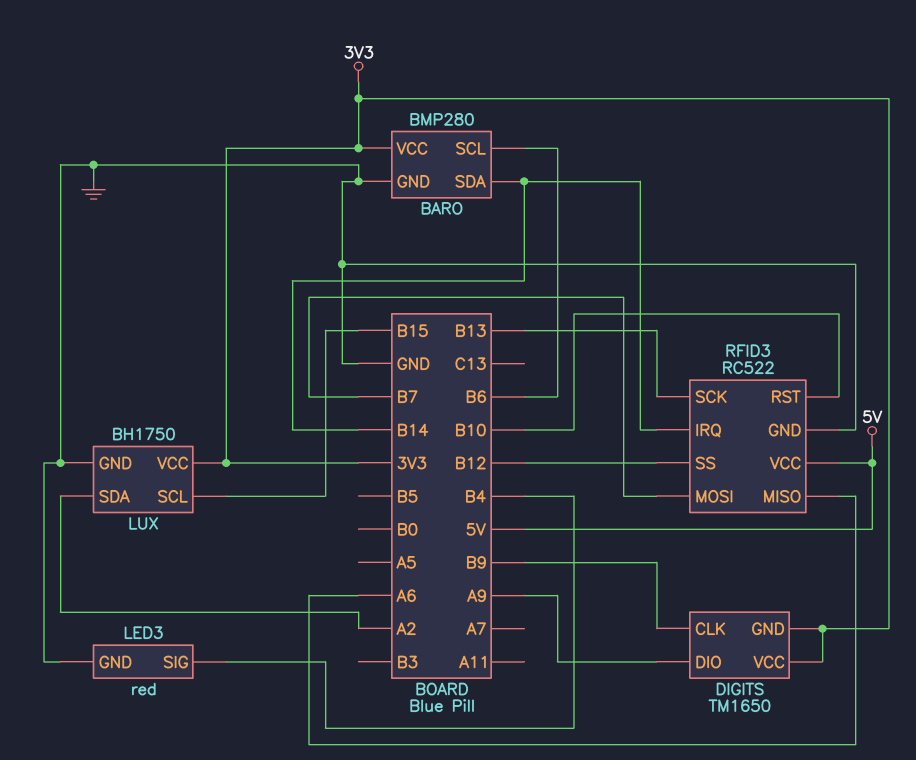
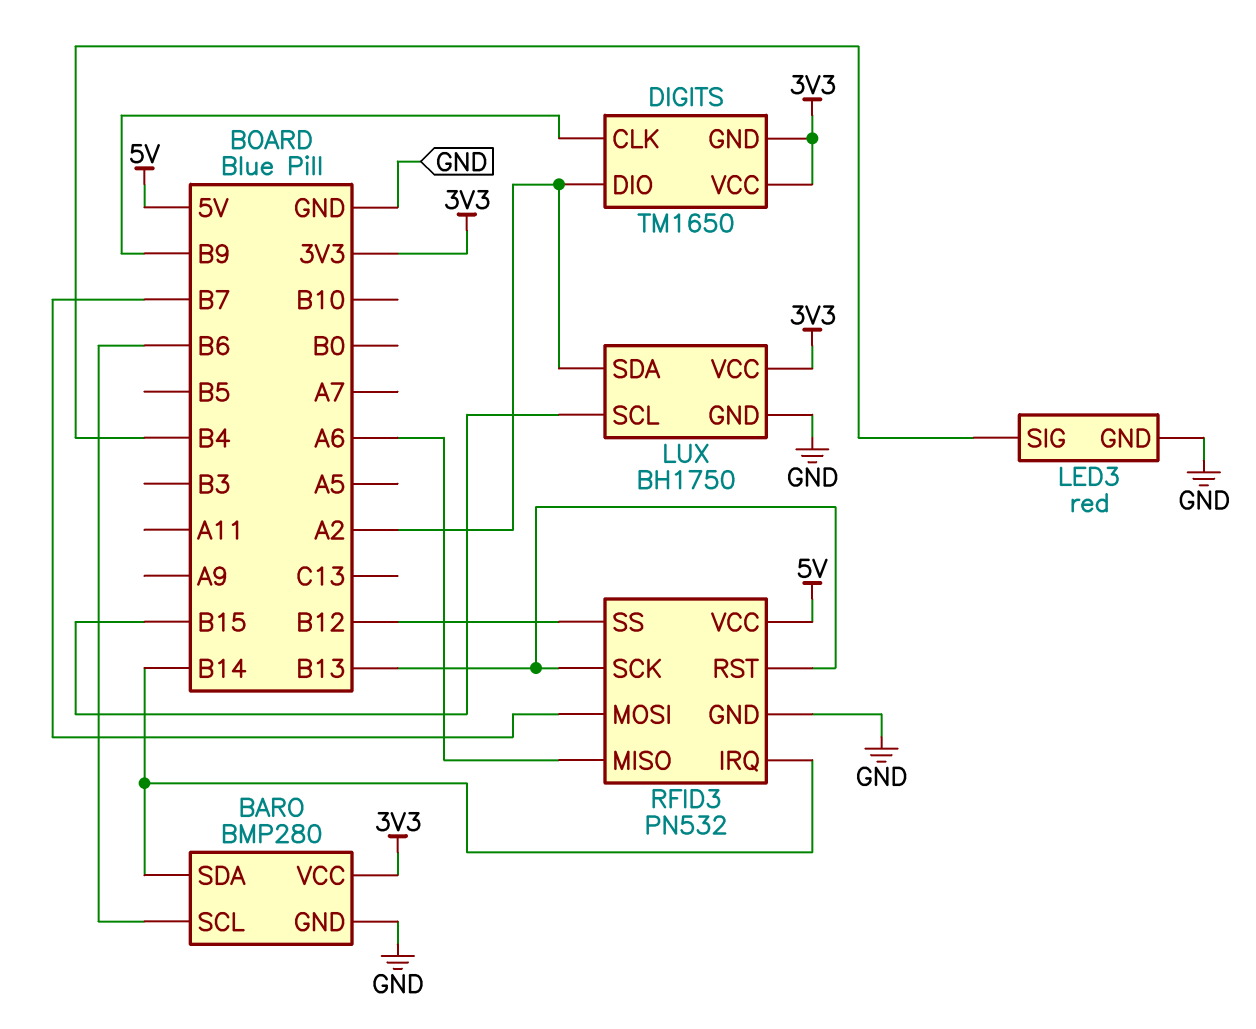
DIGITS pin DIO: A9 -> A2
RFID3: RC522 -> PN532
RFID3 pin RST: B10 -> B13

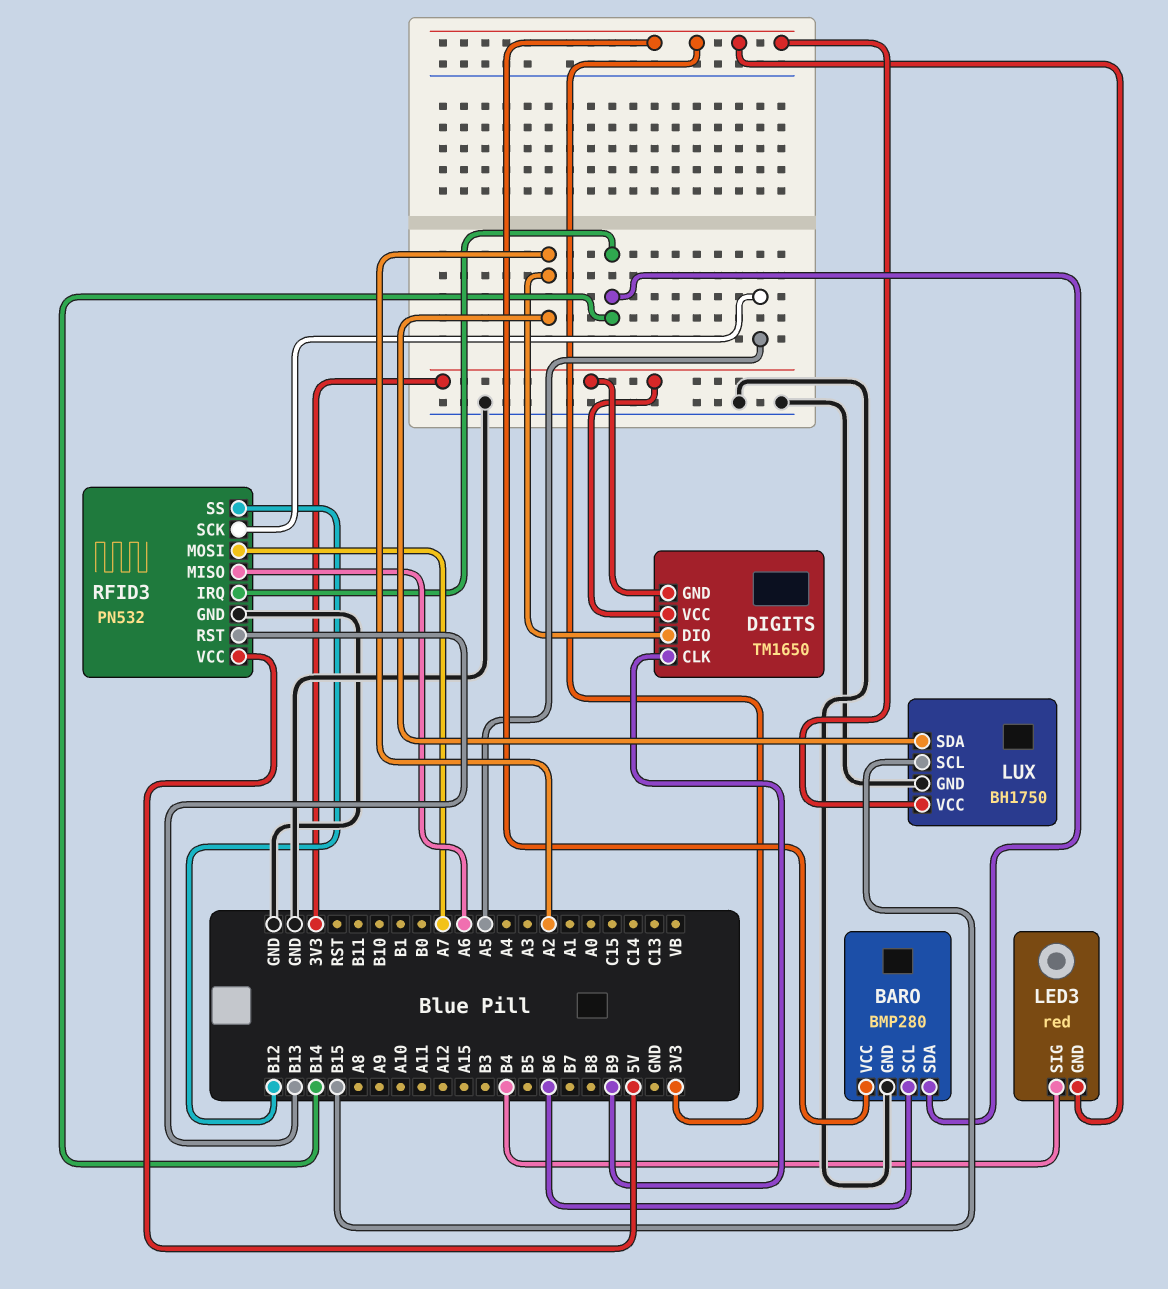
LED3 pin GND: GND -> 3V3
RFID3 pin MOSI: B7 -> A7
RFID3 pin SCK: B13 -> A5

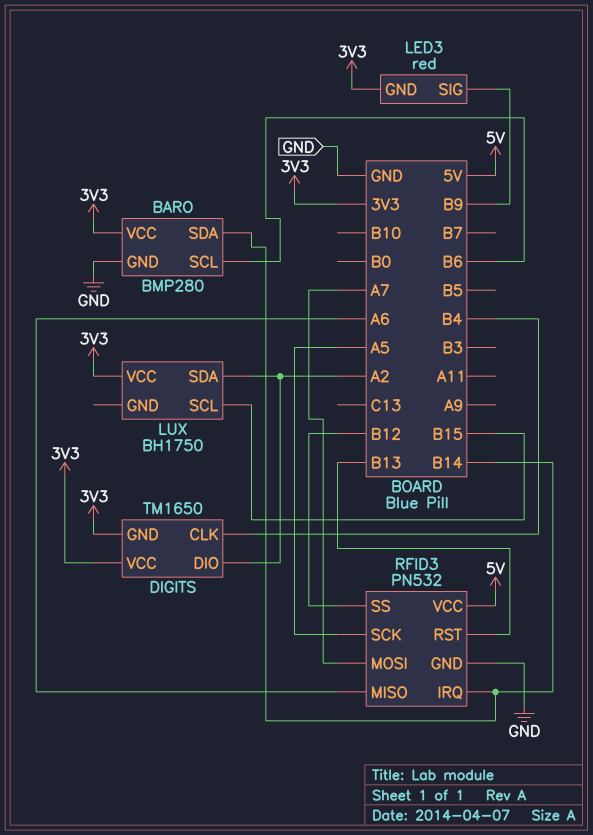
DIGITS pin CLK: B9 -> B4
LED3 pin SIG: B4 -> B9
LUX pin GND: GND -> none

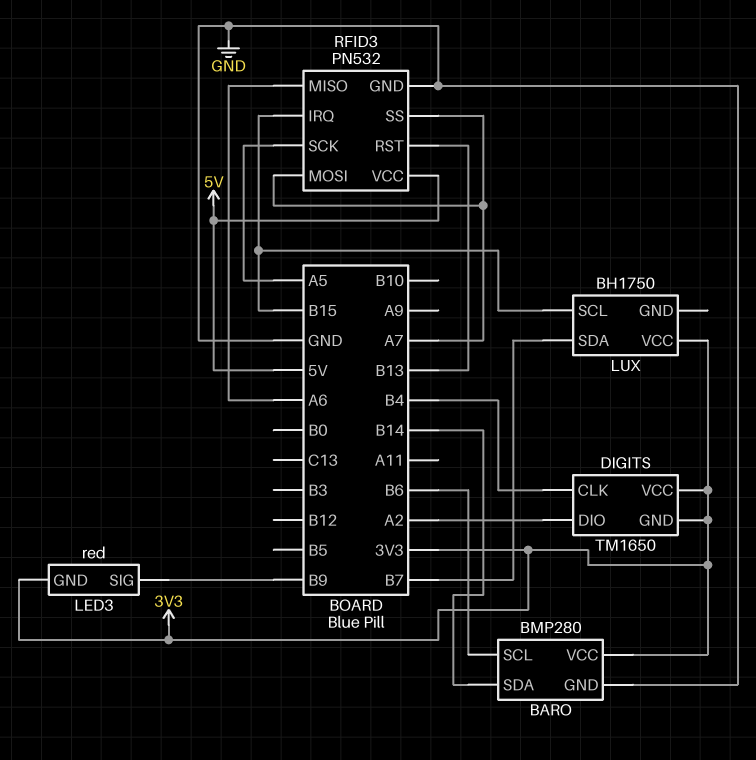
LUX pin SDA: A2 -> B7
RFID3 pin IRQ: B14 -> B15
RFID3 pin SS: B12 -> A7

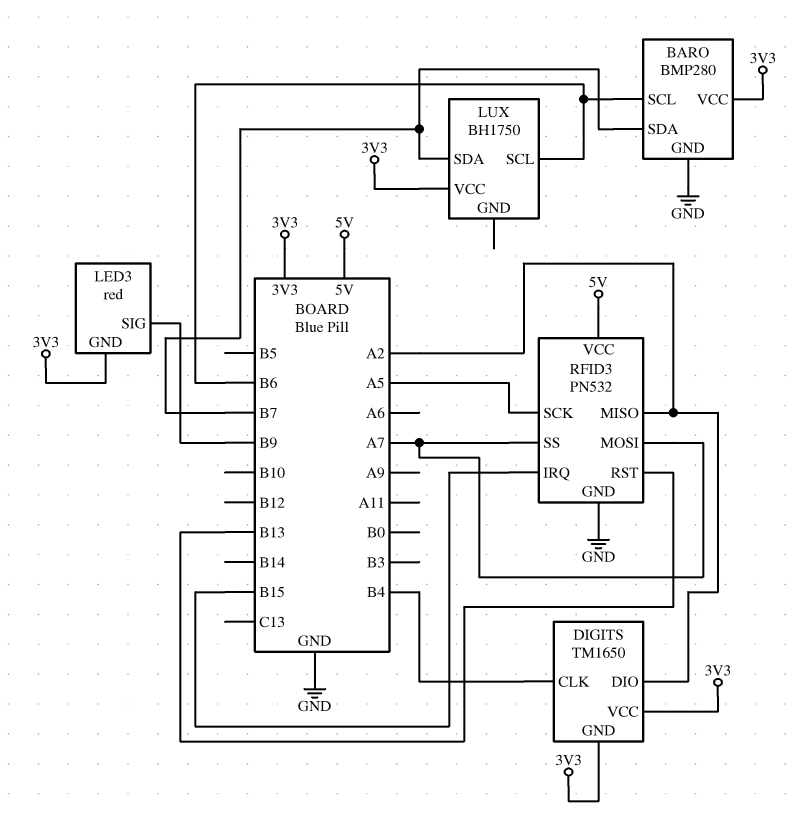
BARO pin SDA: B14 -> B7
LUX pin SCL: B15 -> B6
RFID3 pin MISO: A6 -> A2

